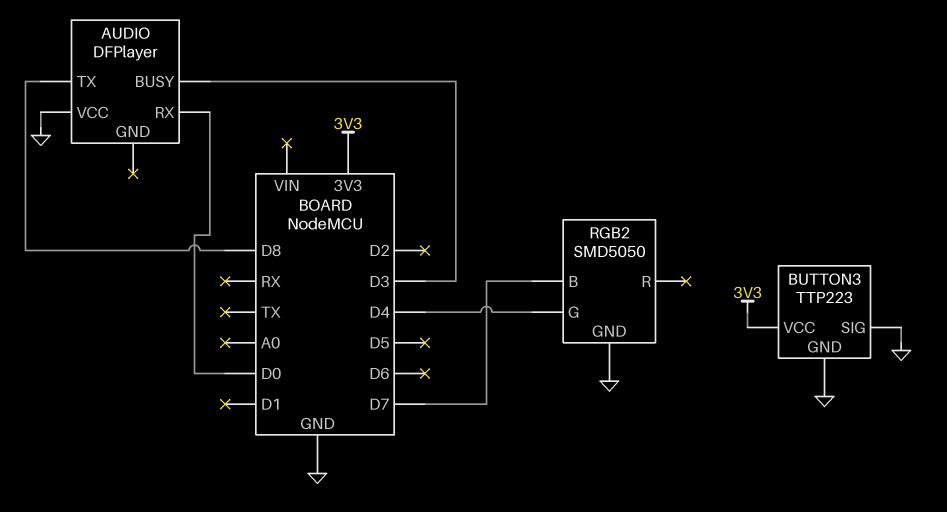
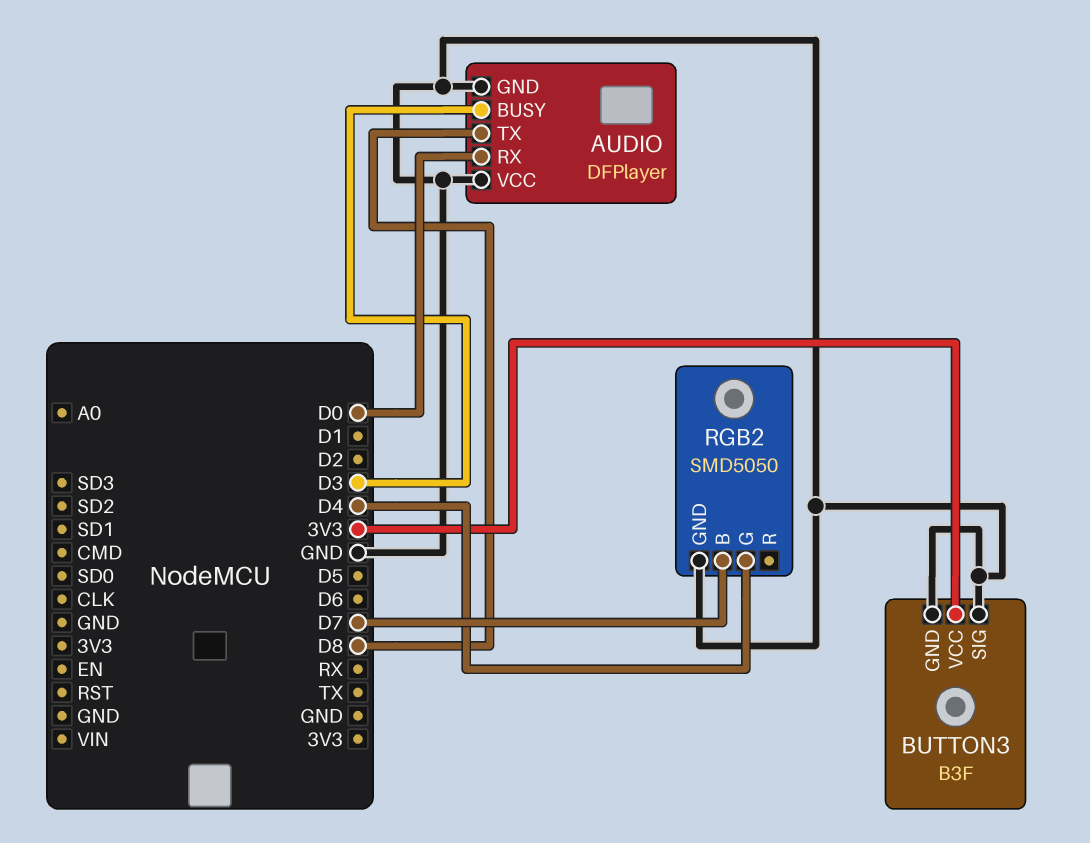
AUDIO pin GND: none -> GND
BUTTON3: TTP223 -> B3F

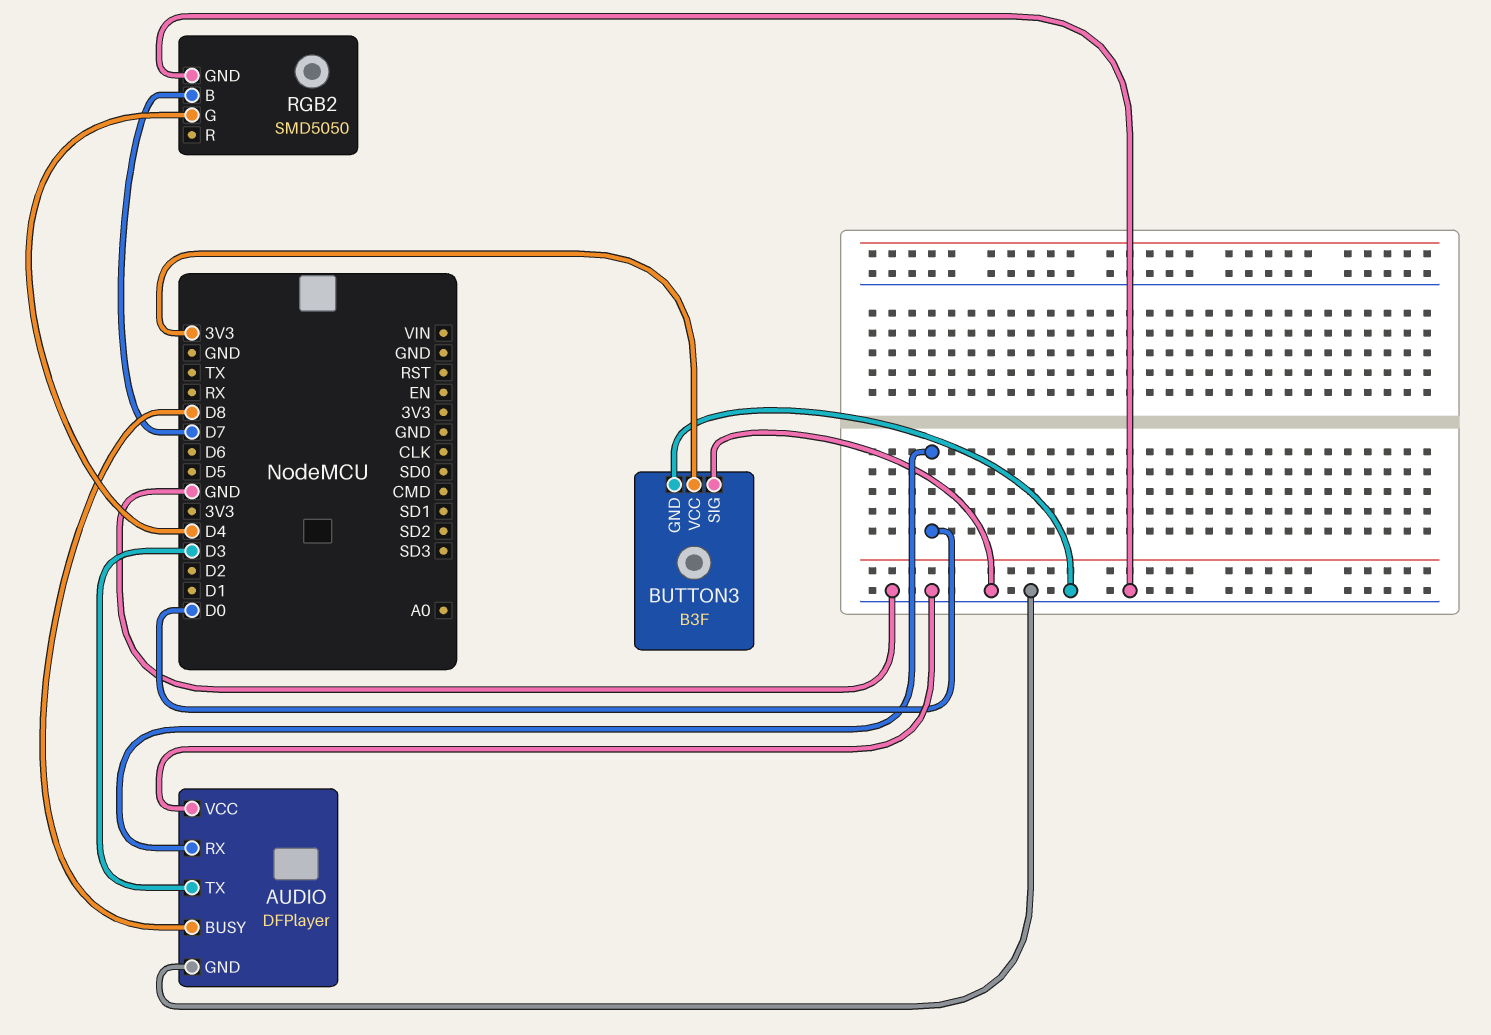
AUDIO pin BUSY: D3 -> D8
AUDIO pin TX: D8 -> D3

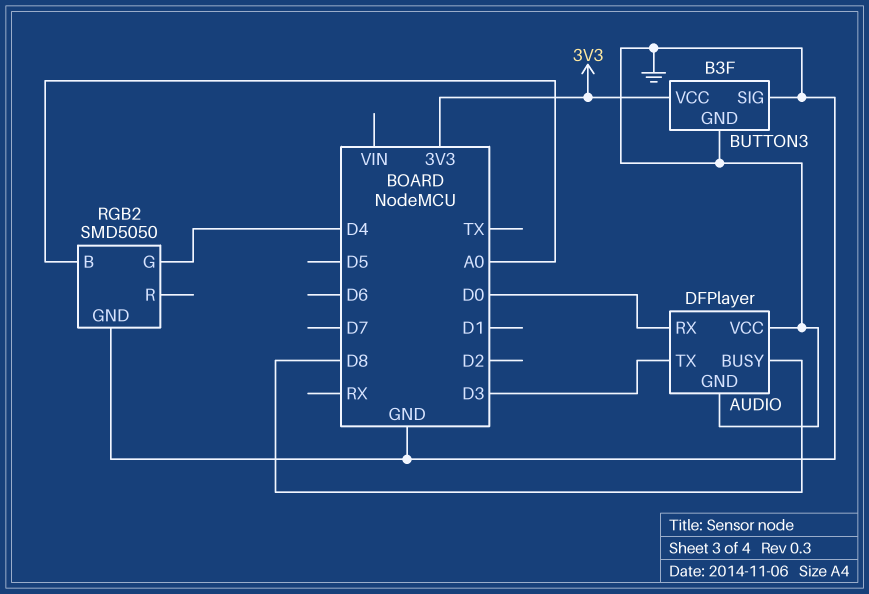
RGB2 pin B: D7 -> A0

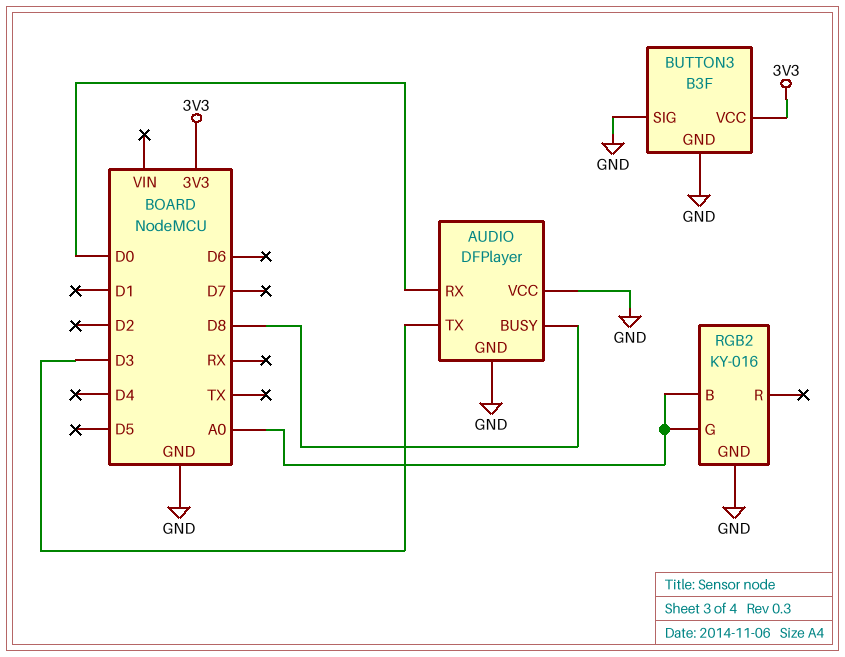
RGB2: SMD5050 -> KY-016
RGB2 pin G: D4 -> A0

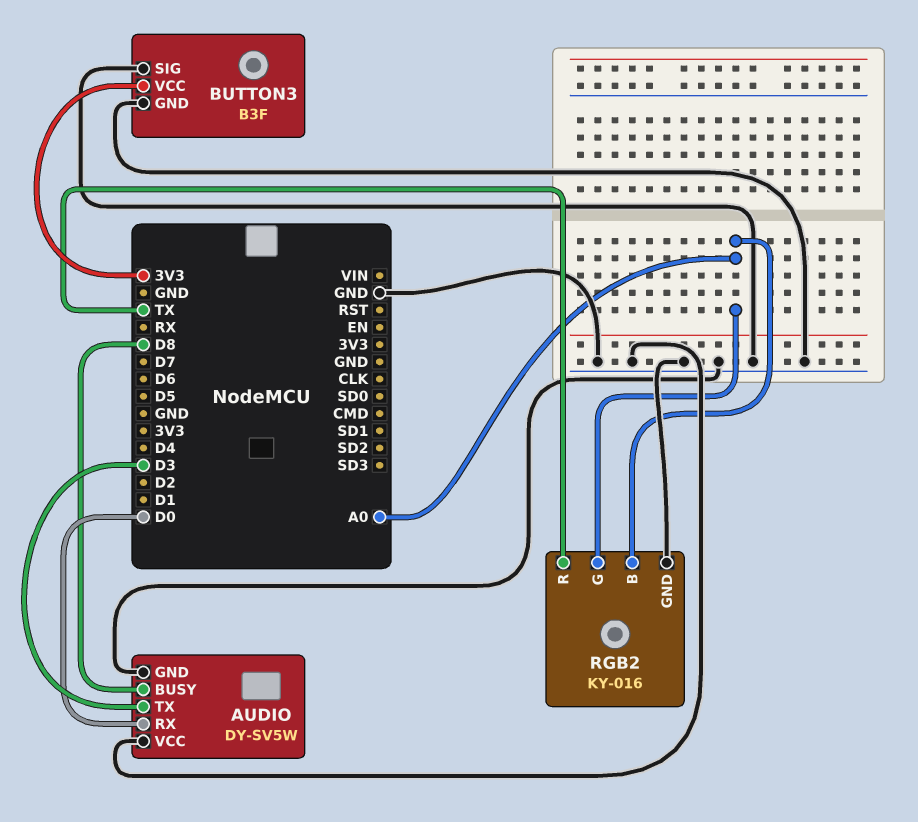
AUDIO: DFPlayer -> DY-SV5W
RGB2 pin R: none -> TX

